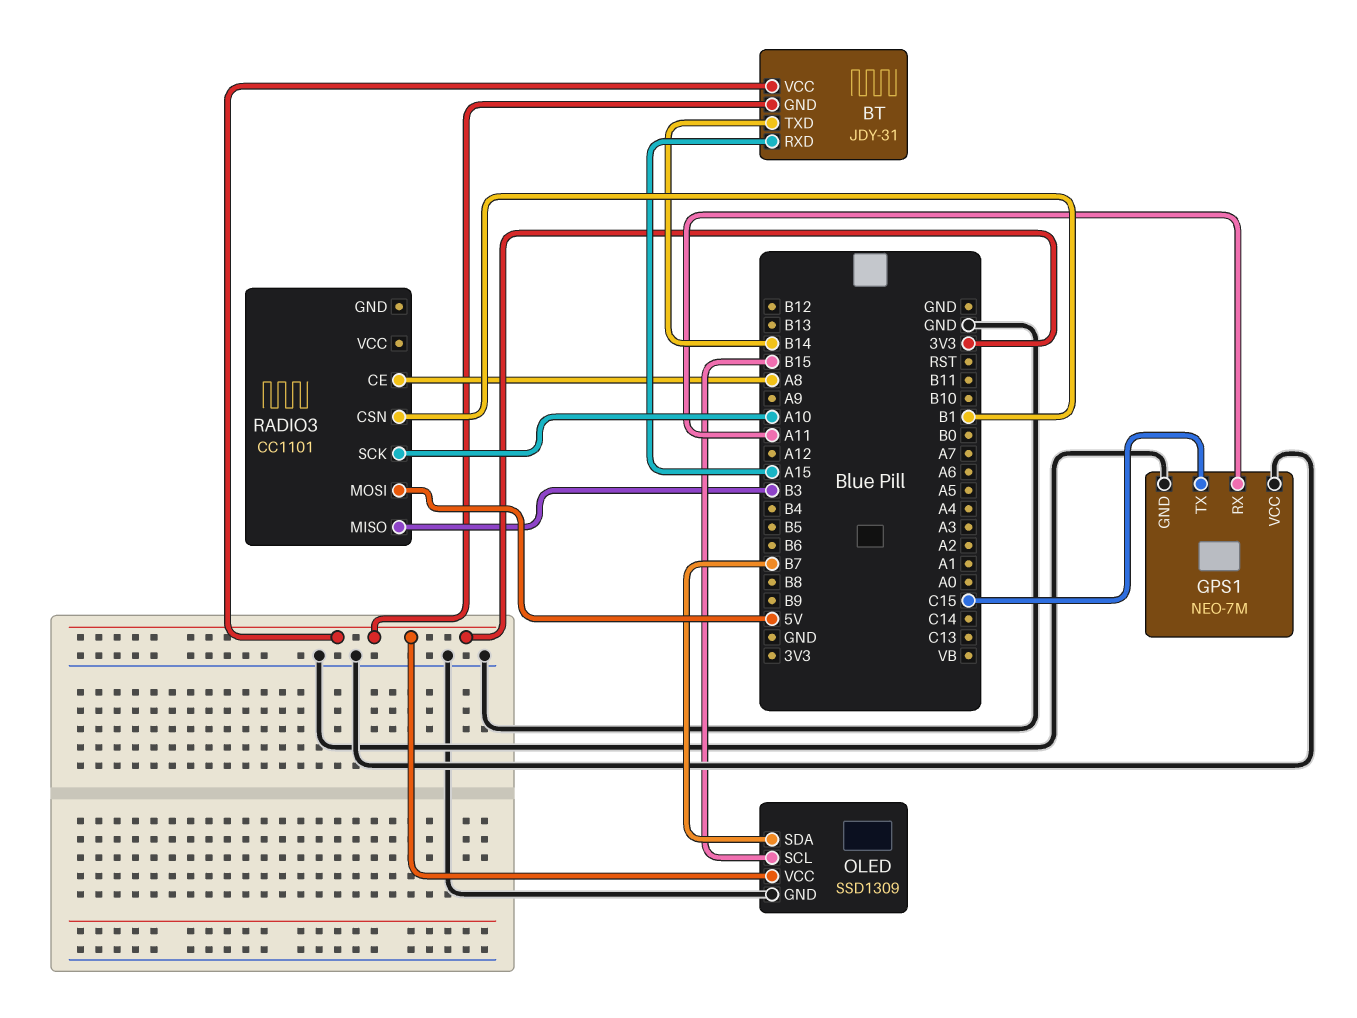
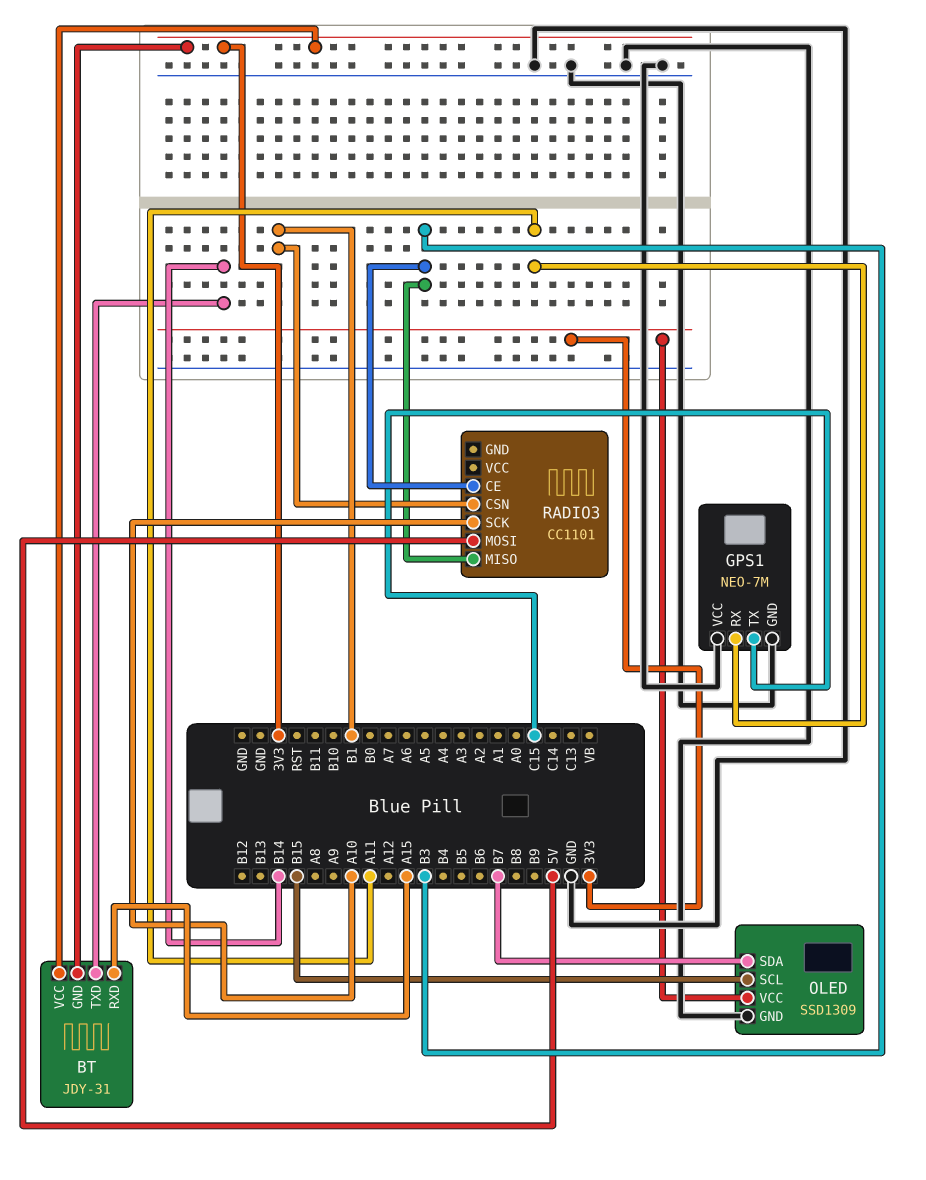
RADIO3 pin CE: A8 -> B3

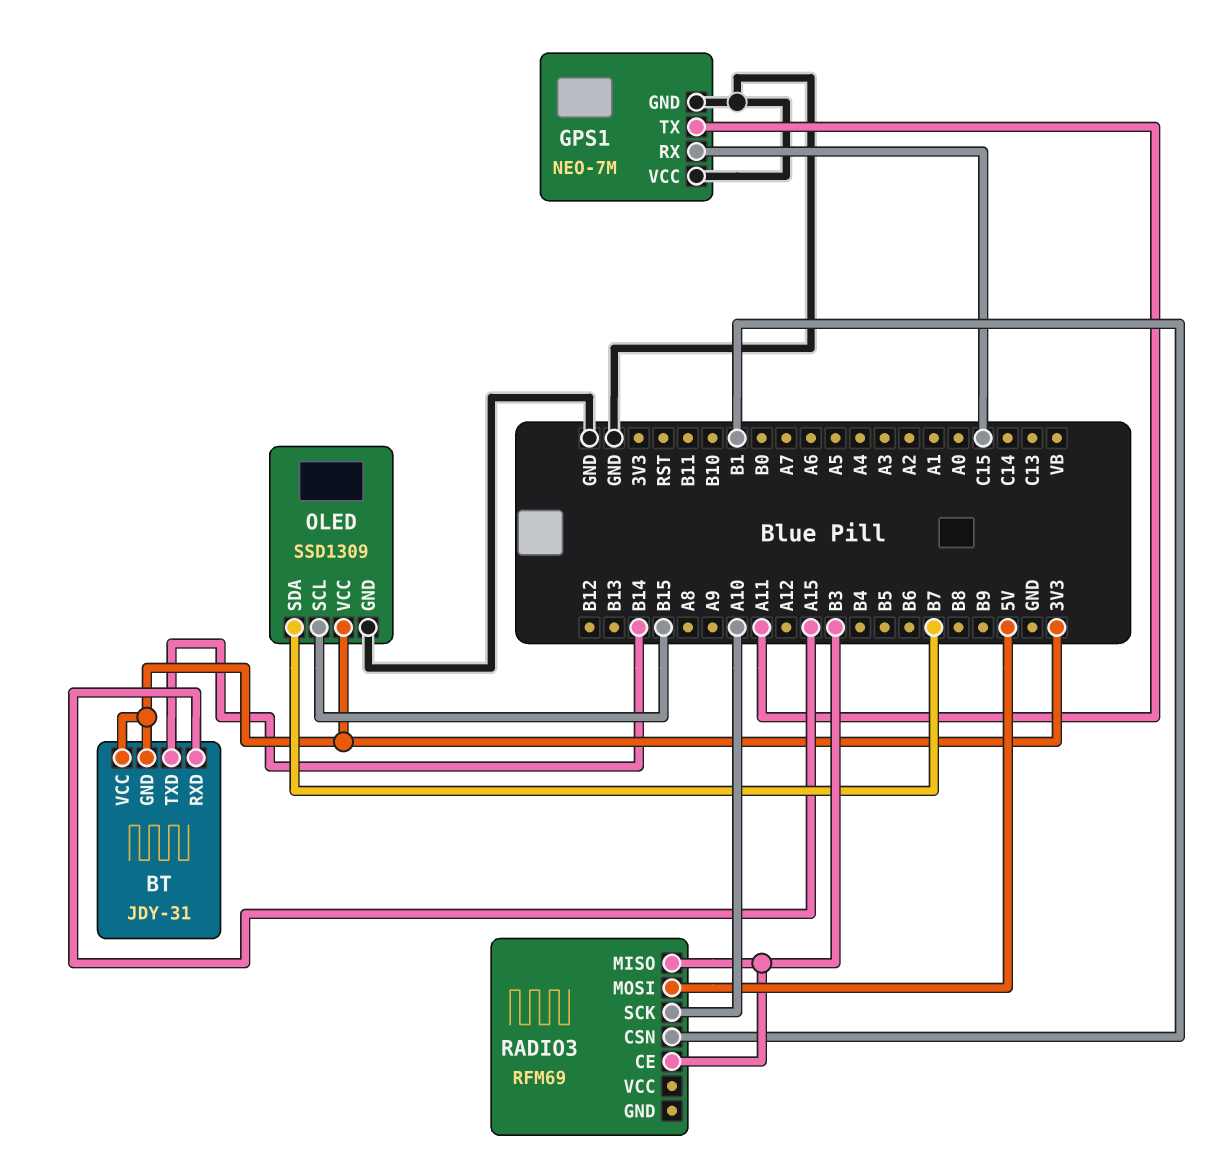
GPS1 pin RX: A11 -> C15
GPS1 pin TX: C15 -> A11
RADIO3: CC1101 -> RFM69

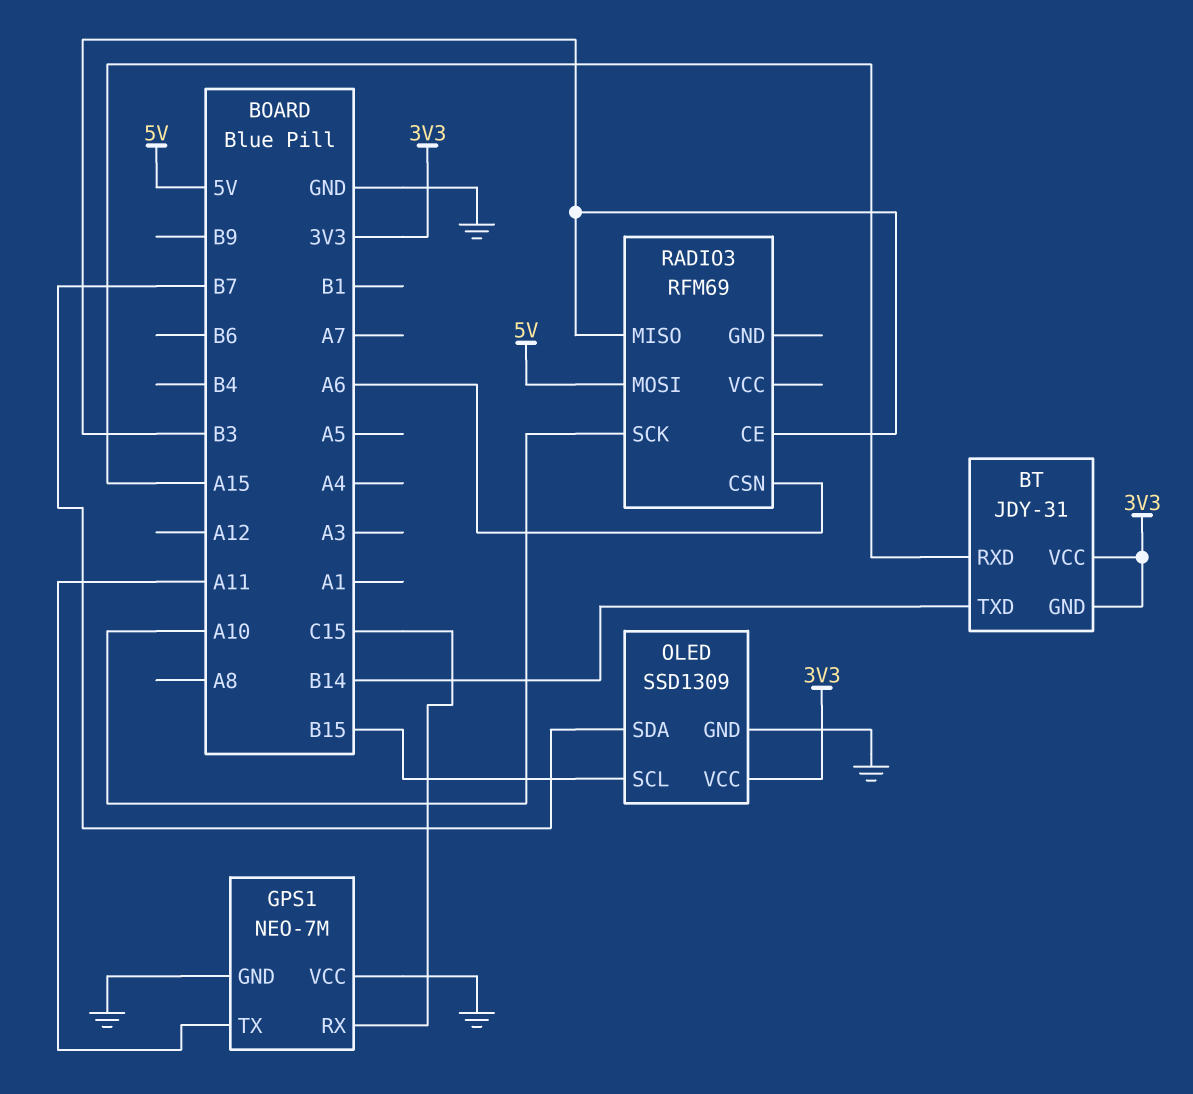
RADIO3 pin CSN: B1 -> A6

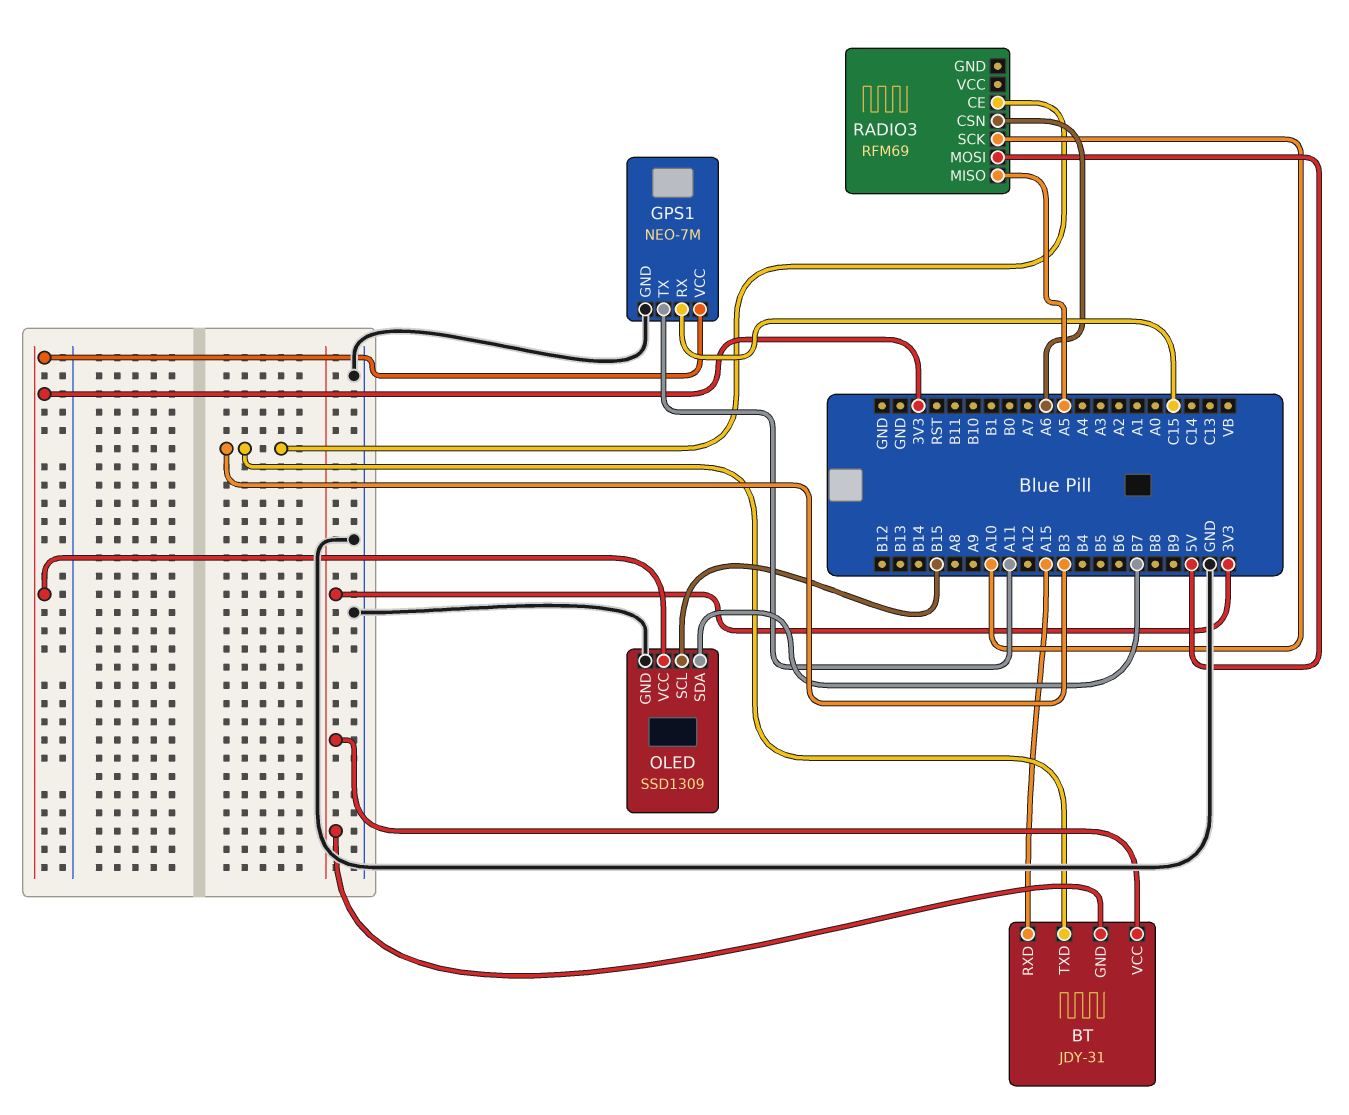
BT pin TXD: B14 -> B3
GPS1 pin VCC: GND -> 3V3
RADIO3 pin MISO: B3 -> A5

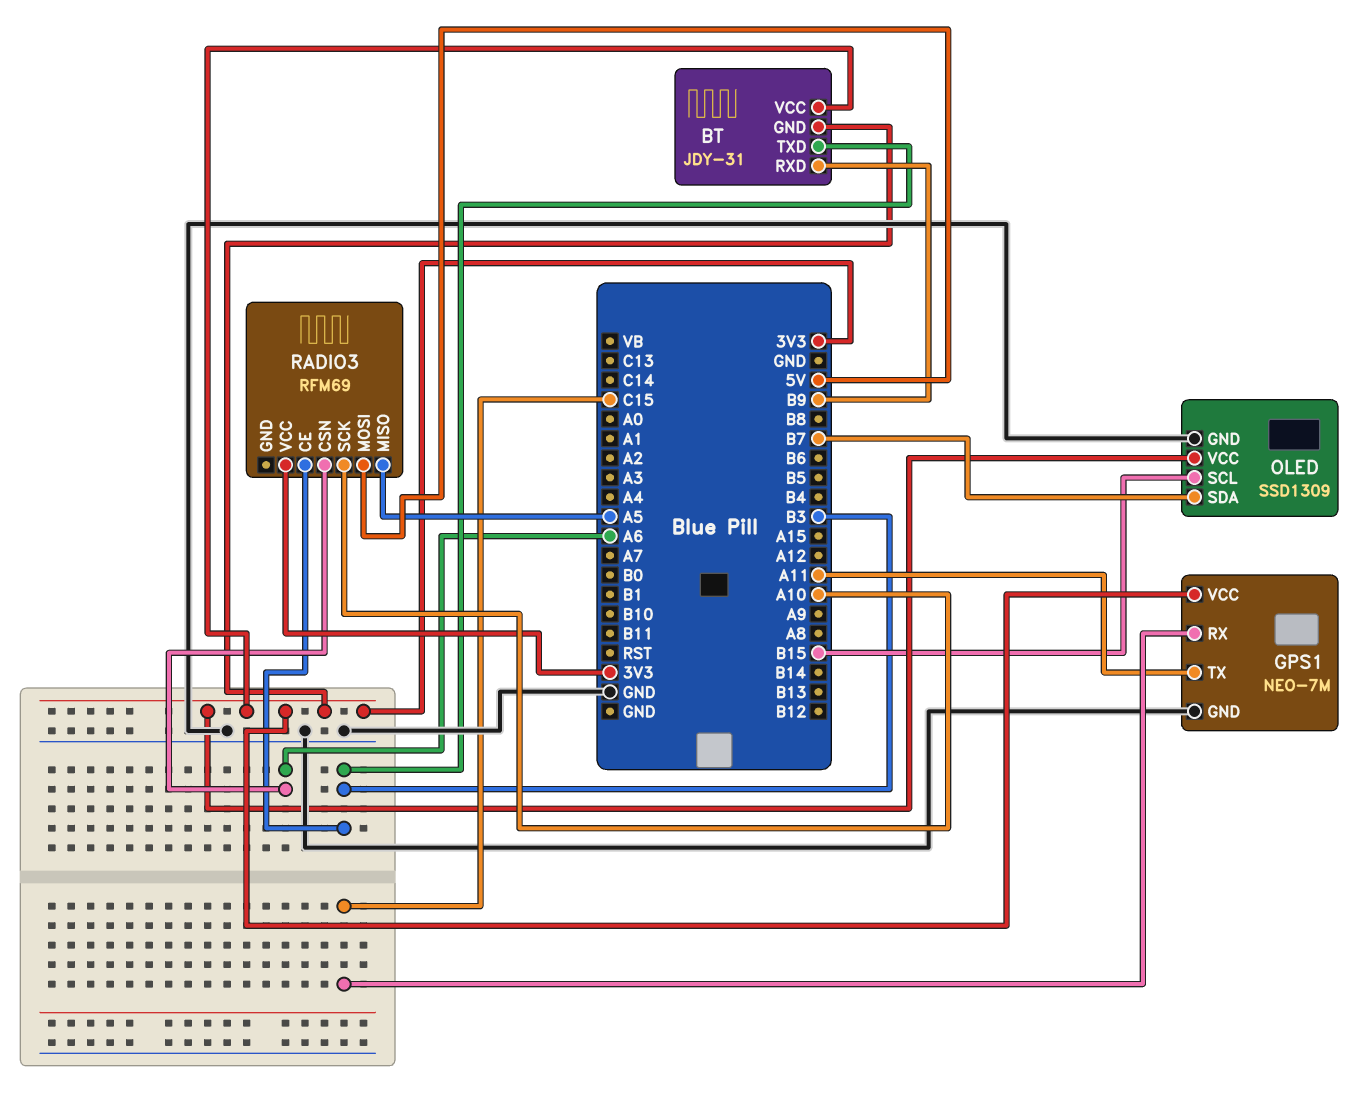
BT pin RXD: A15 -> B9
RADIO3 pin VCC: none -> 3V3

